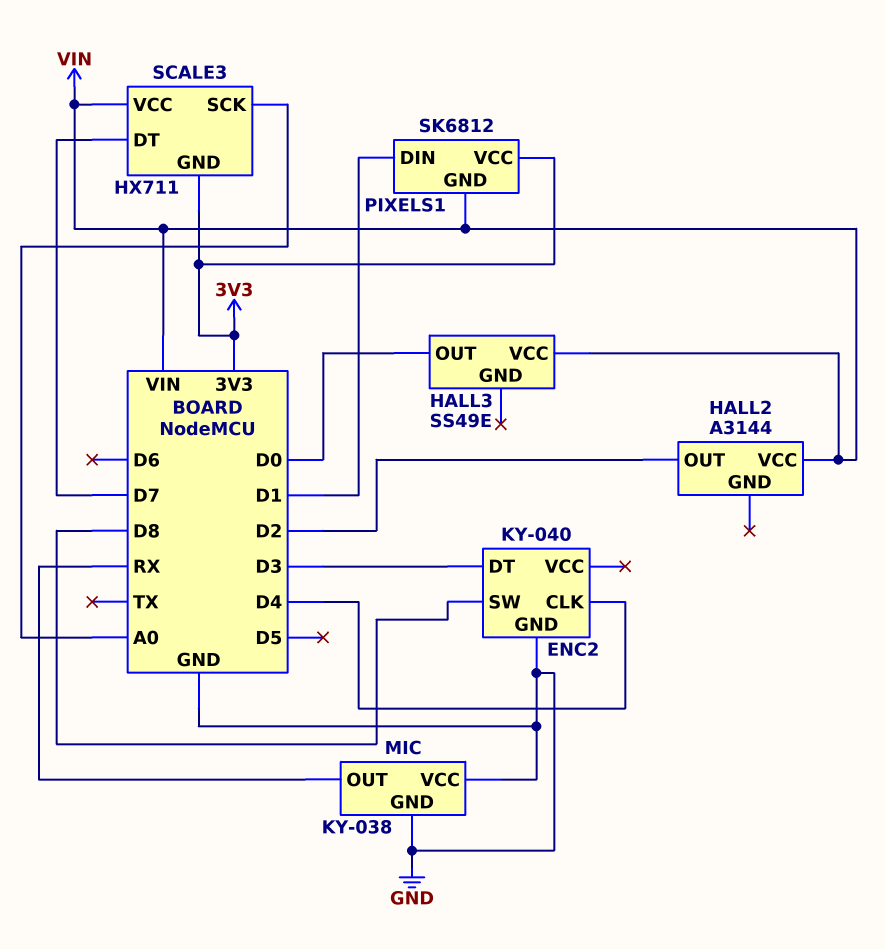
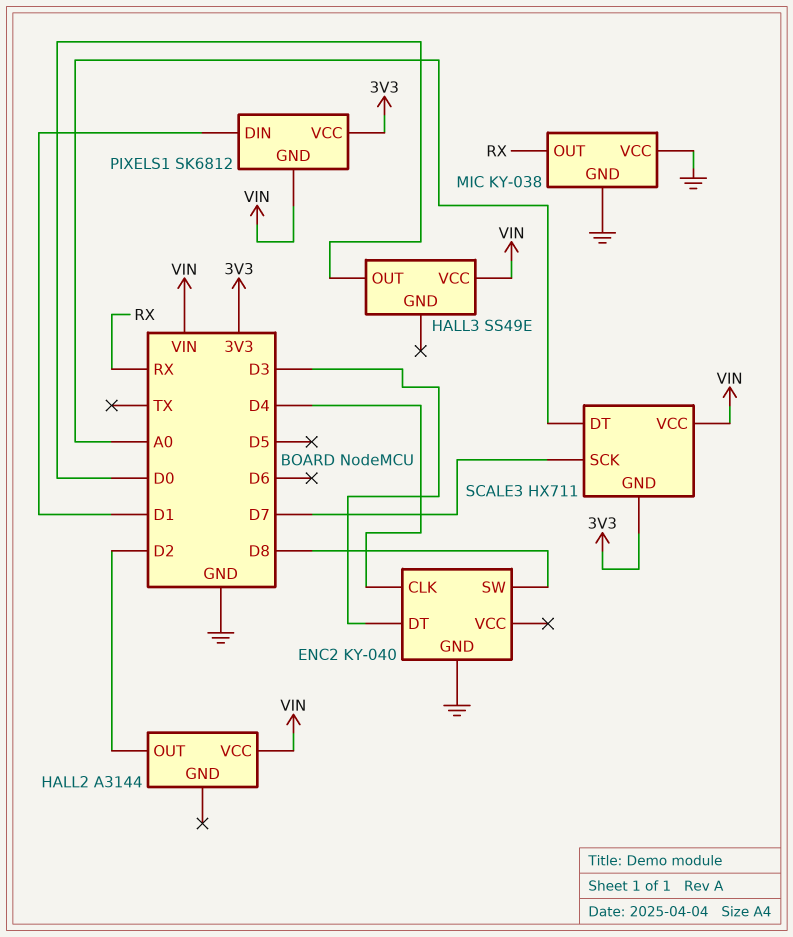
SCALE3 pin DT: D7 -> A0
SCALE3 pin SCK: A0 -> D7

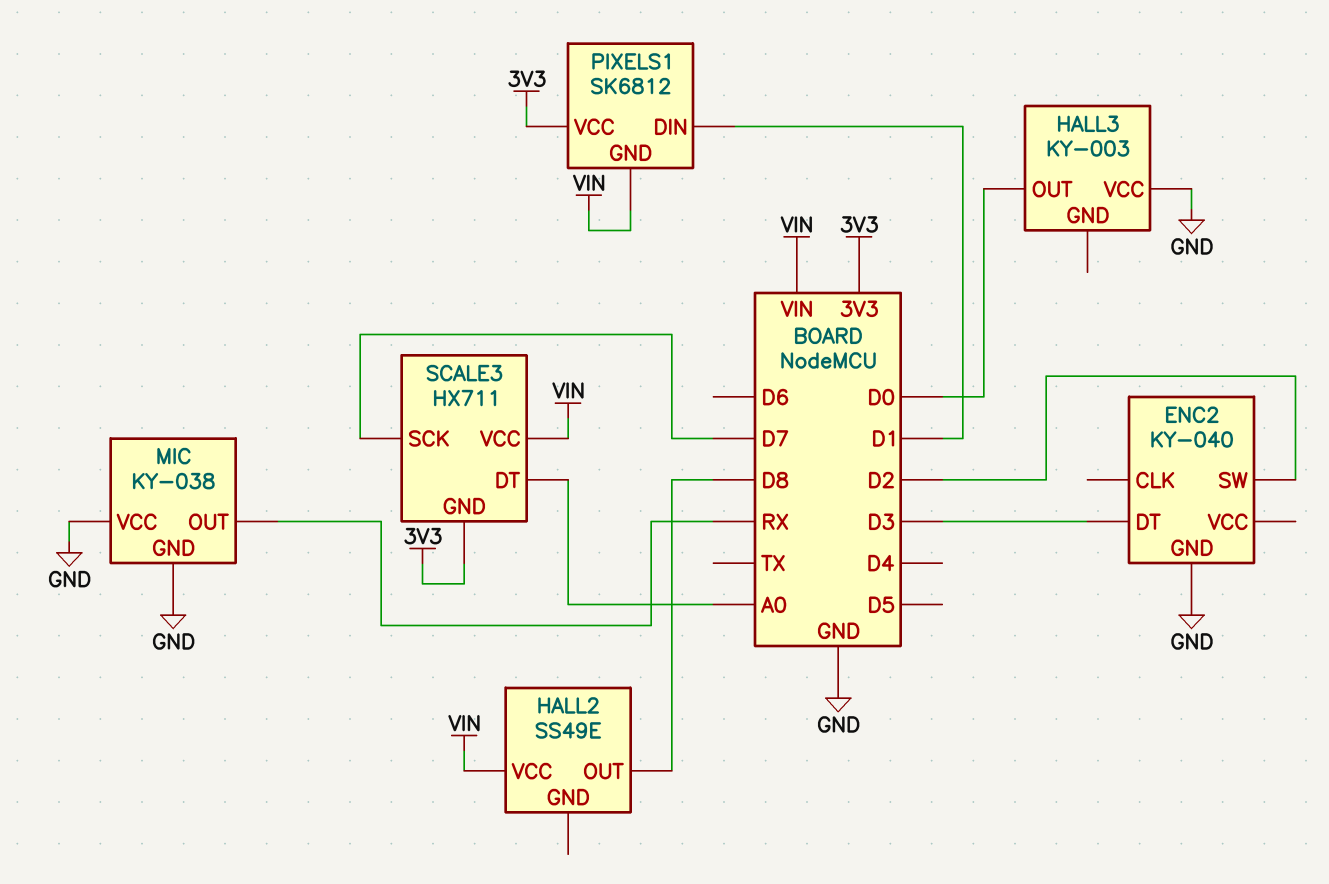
ENC2 pin CLK: D4 -> none
ENC2 pin SW: D8 -> D2
HALL2: A3144 -> SS49E
HALL2 pin OUT: D2 -> D8
HALL3: SS49E -> KY-003
HALL3 pin VCC: VIN -> GND

